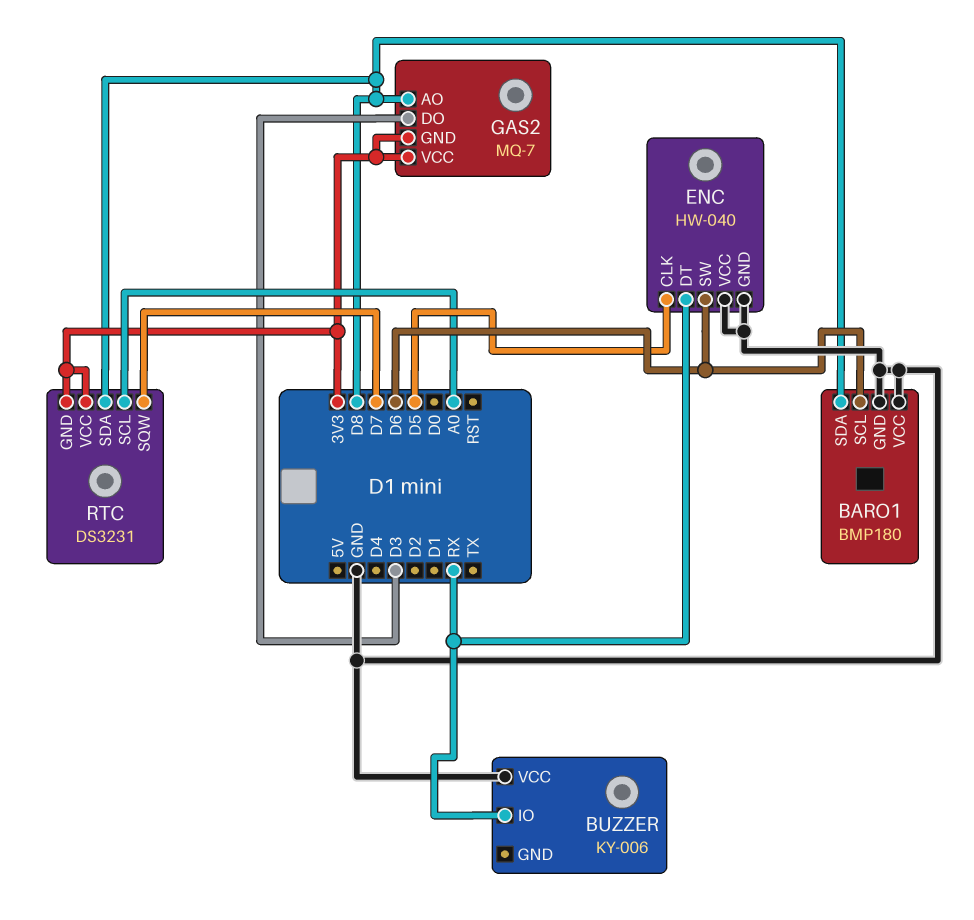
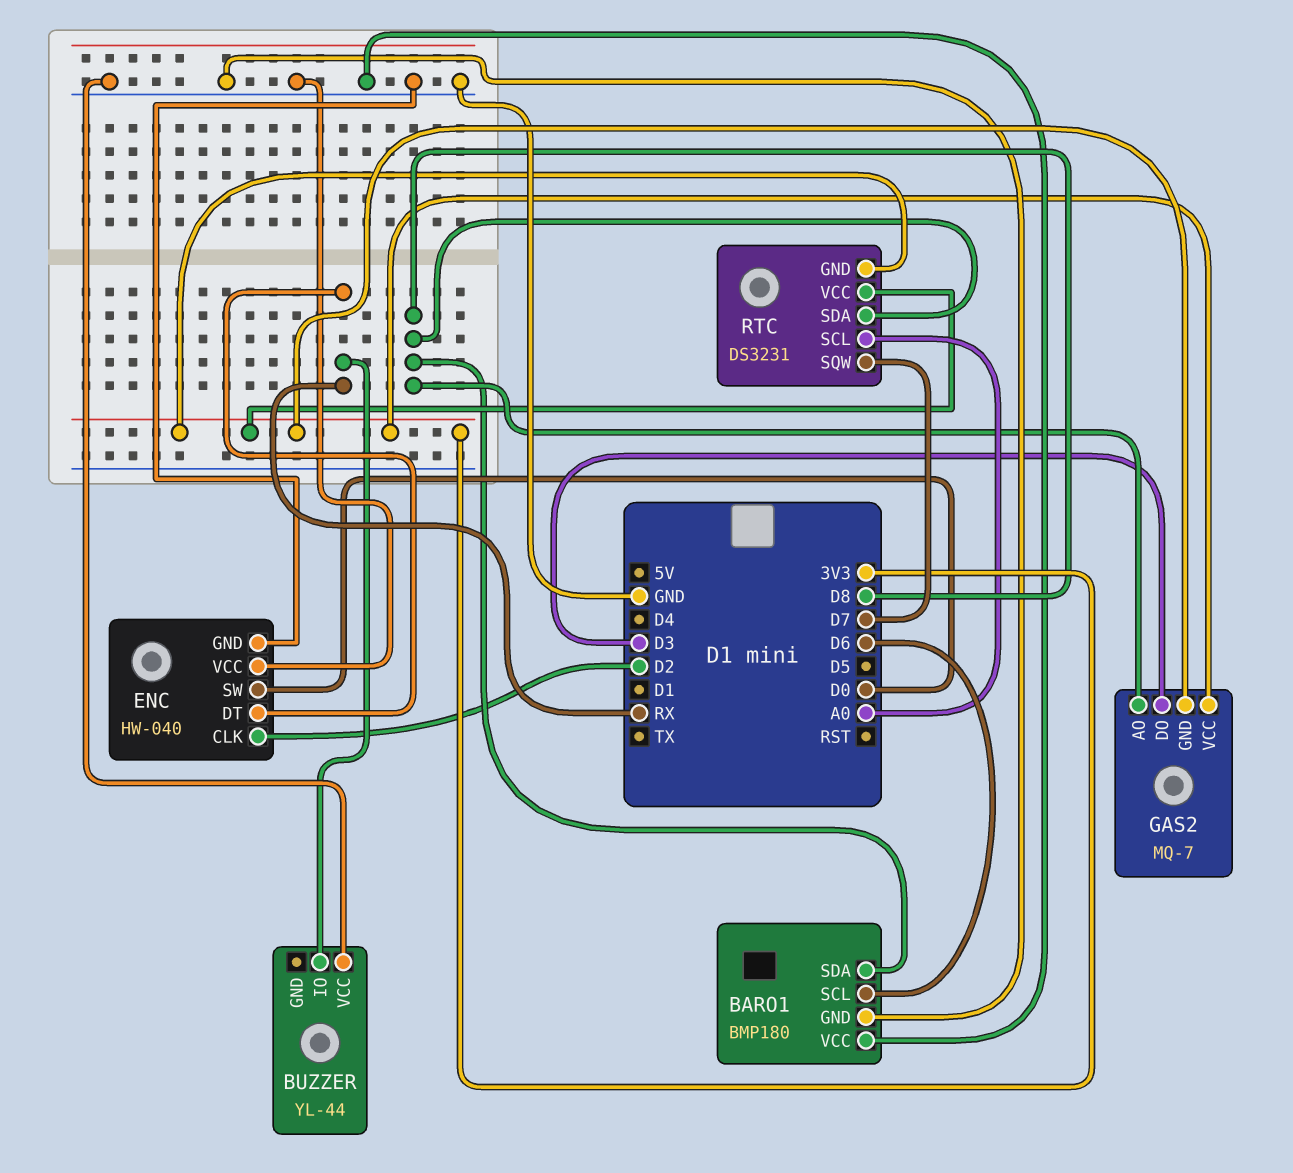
BUZZER: KY-006 -> YL-44
ENC pin CLK: D5 -> D2
ENC pin SW: D6 -> D0

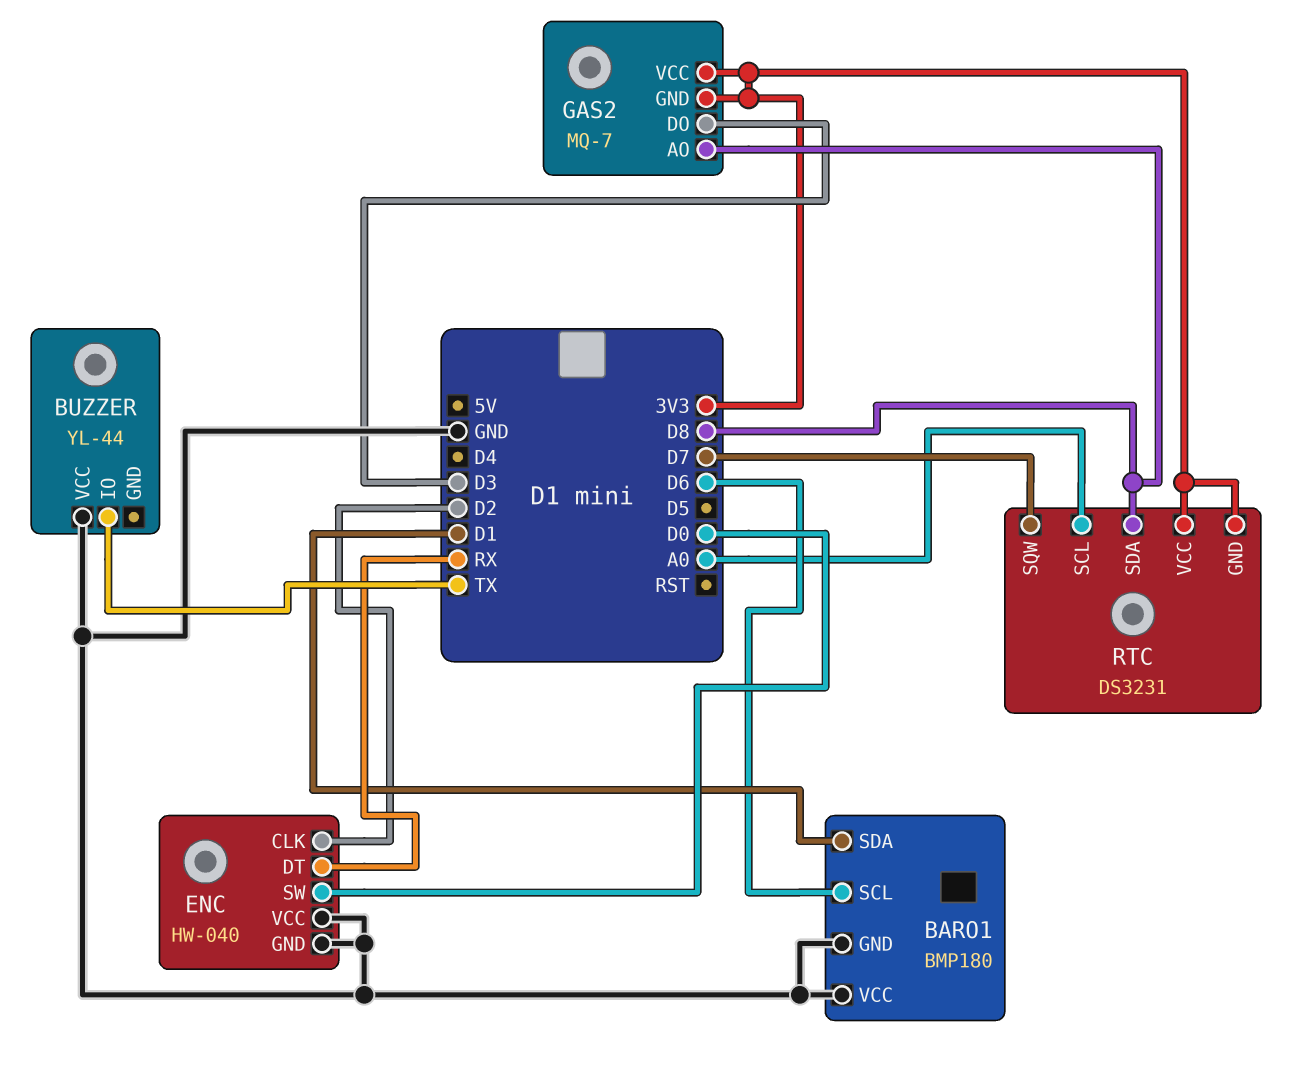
BARO1 pin SDA: D8 -> D1
BUZZER pin IO: RX -> TX

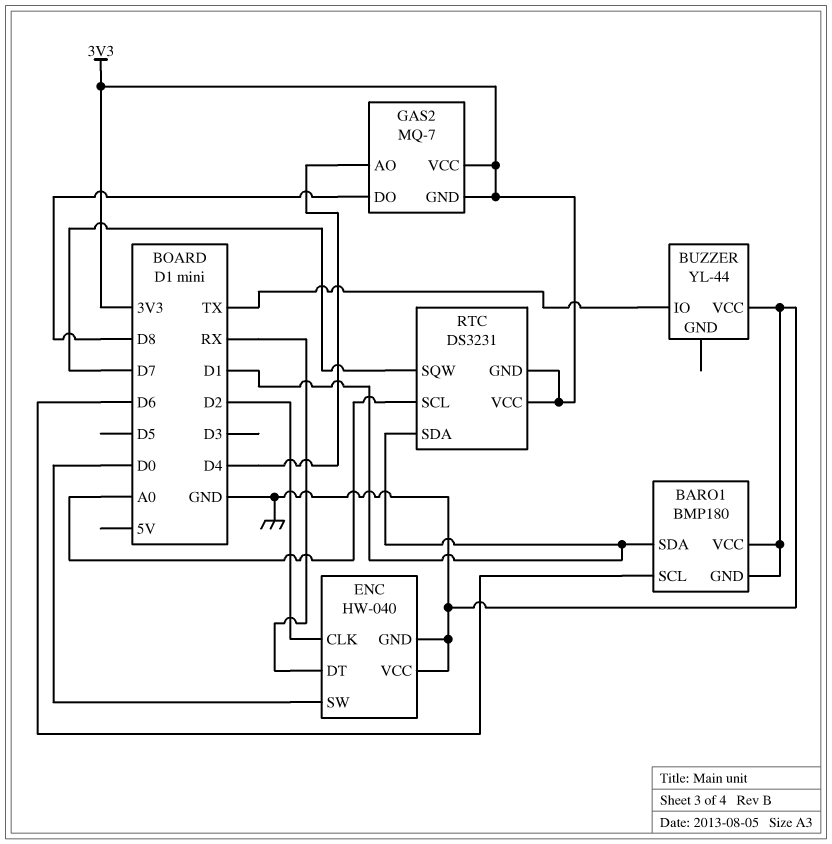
GAS2 pin AO: D8 -> D4
GAS2 pin DO: D3 -> D8
RTC pin SDA: D8 -> D1

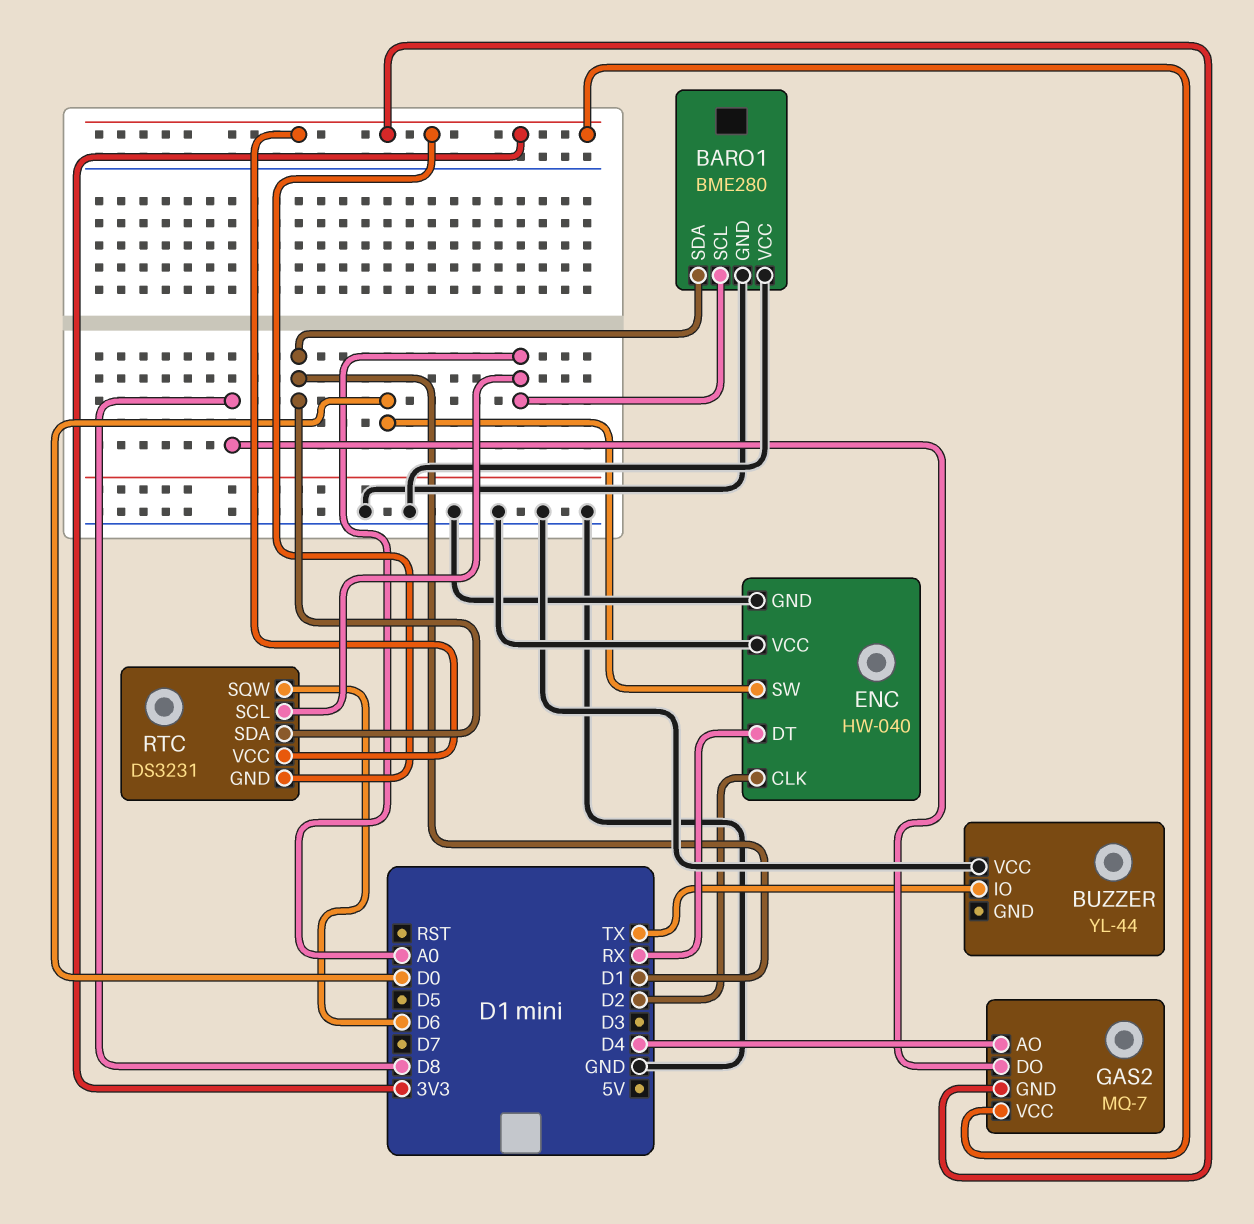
BARO1: BMP180 -> BME280
BARO1 pin SCL: D6 -> A0
RTC pin SQW: D7 -> D6

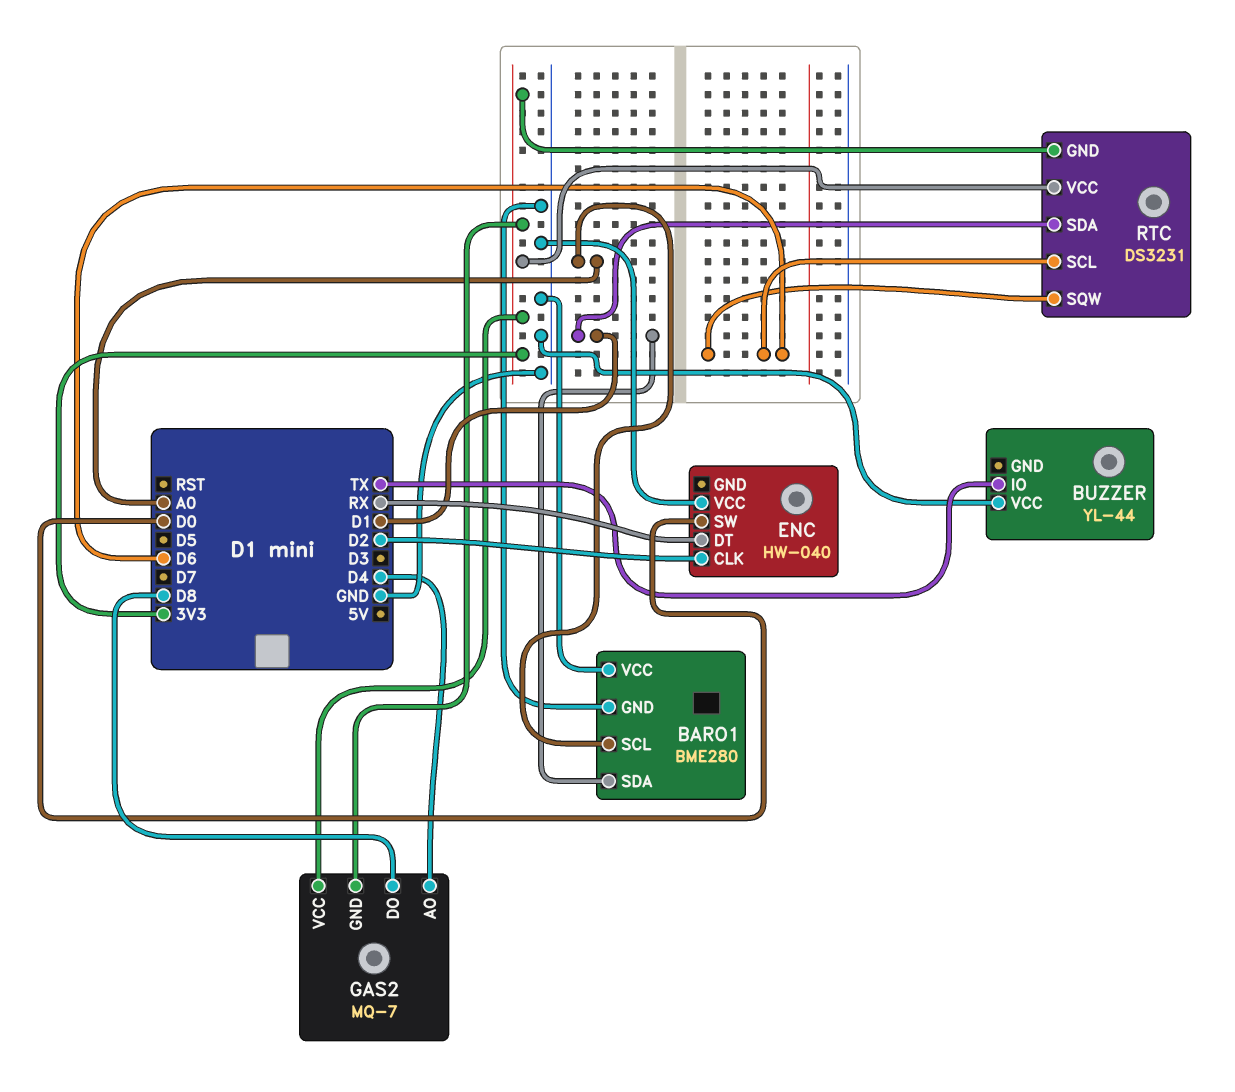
ENC pin GND: GND -> none
RTC pin SCL: A0 -> D6

